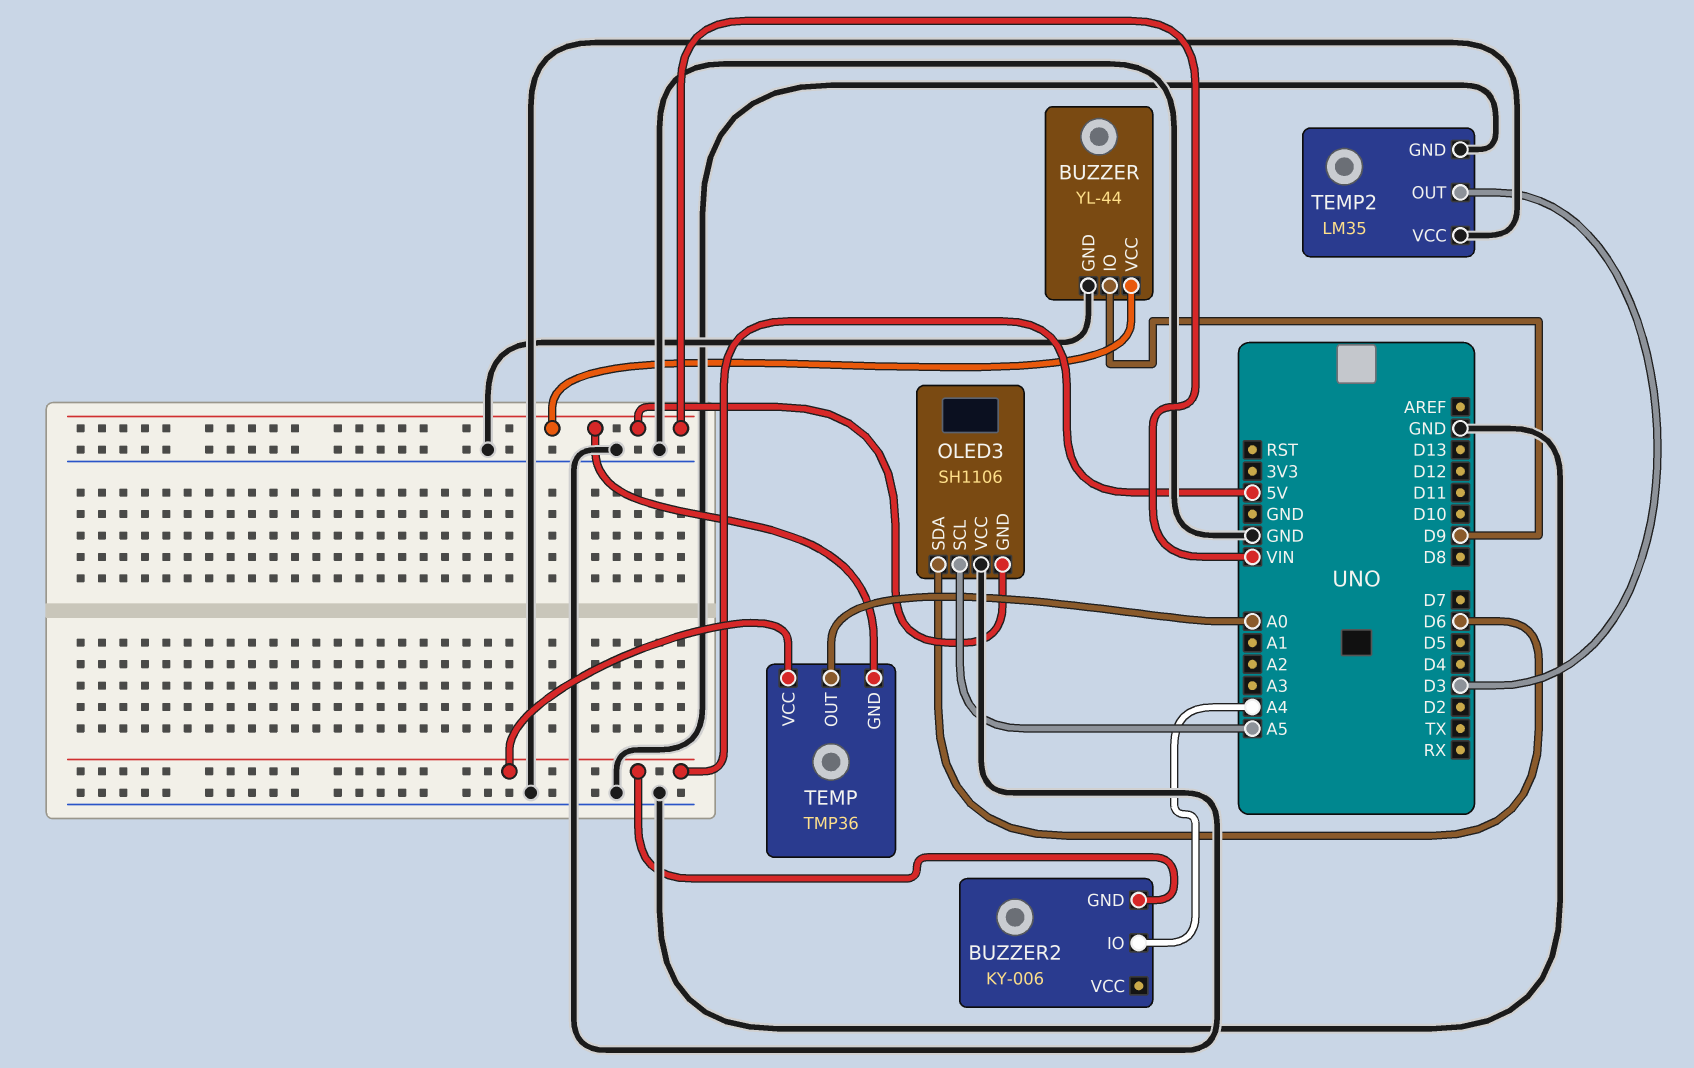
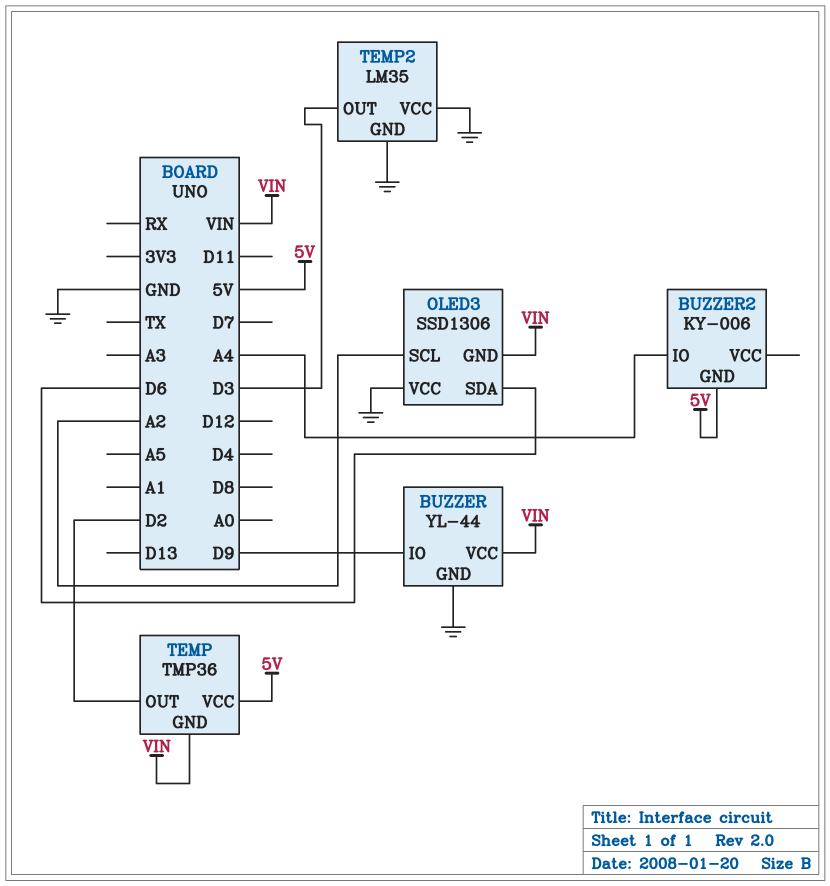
OLED3: SH1106 -> SSD1306
OLED3 pin SCL: A5 -> A2
TEMP pin OUT: A0 -> D2

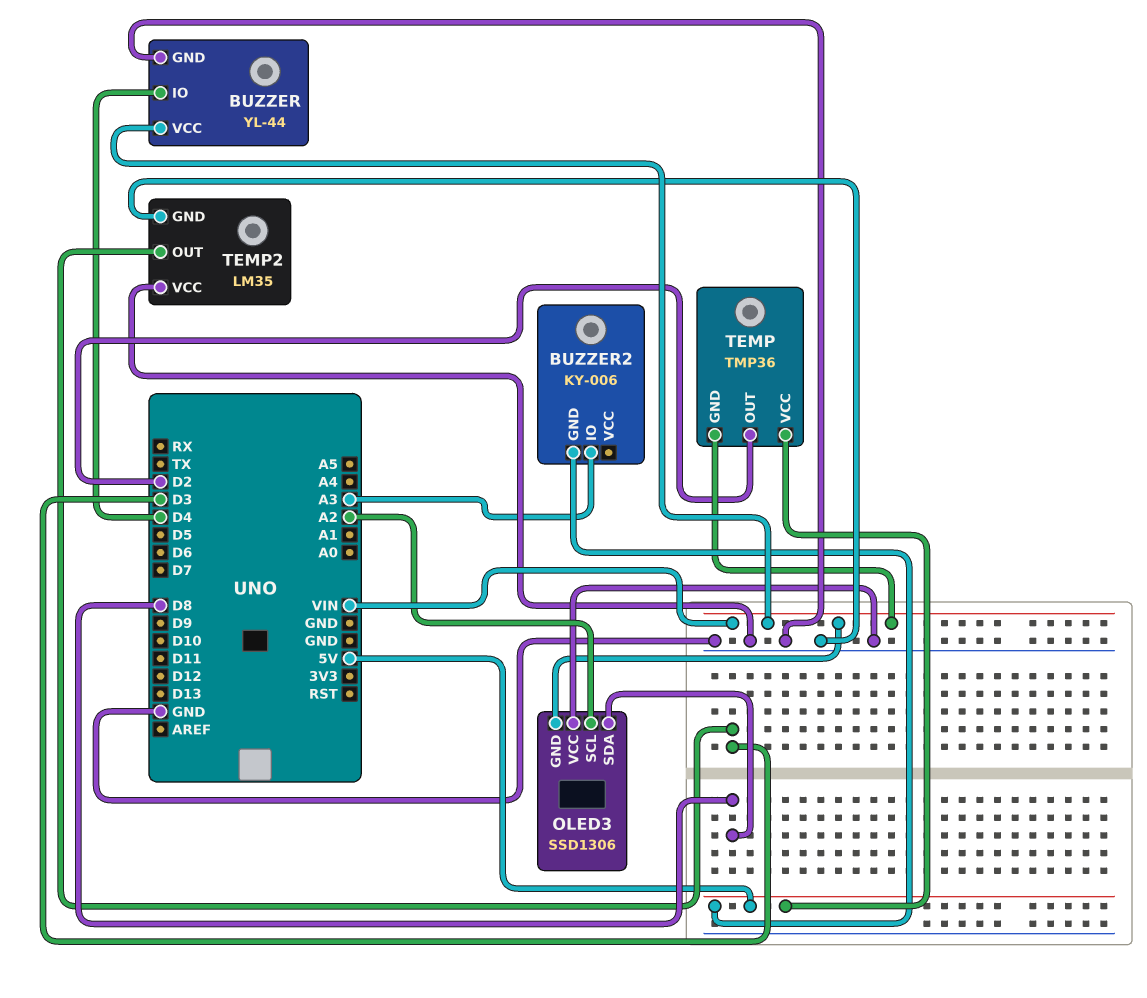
BUZZER pin IO: D9 -> D4
BUZZER2 pin IO: A4 -> A3
OLED3 pin SDA: D6 -> D8

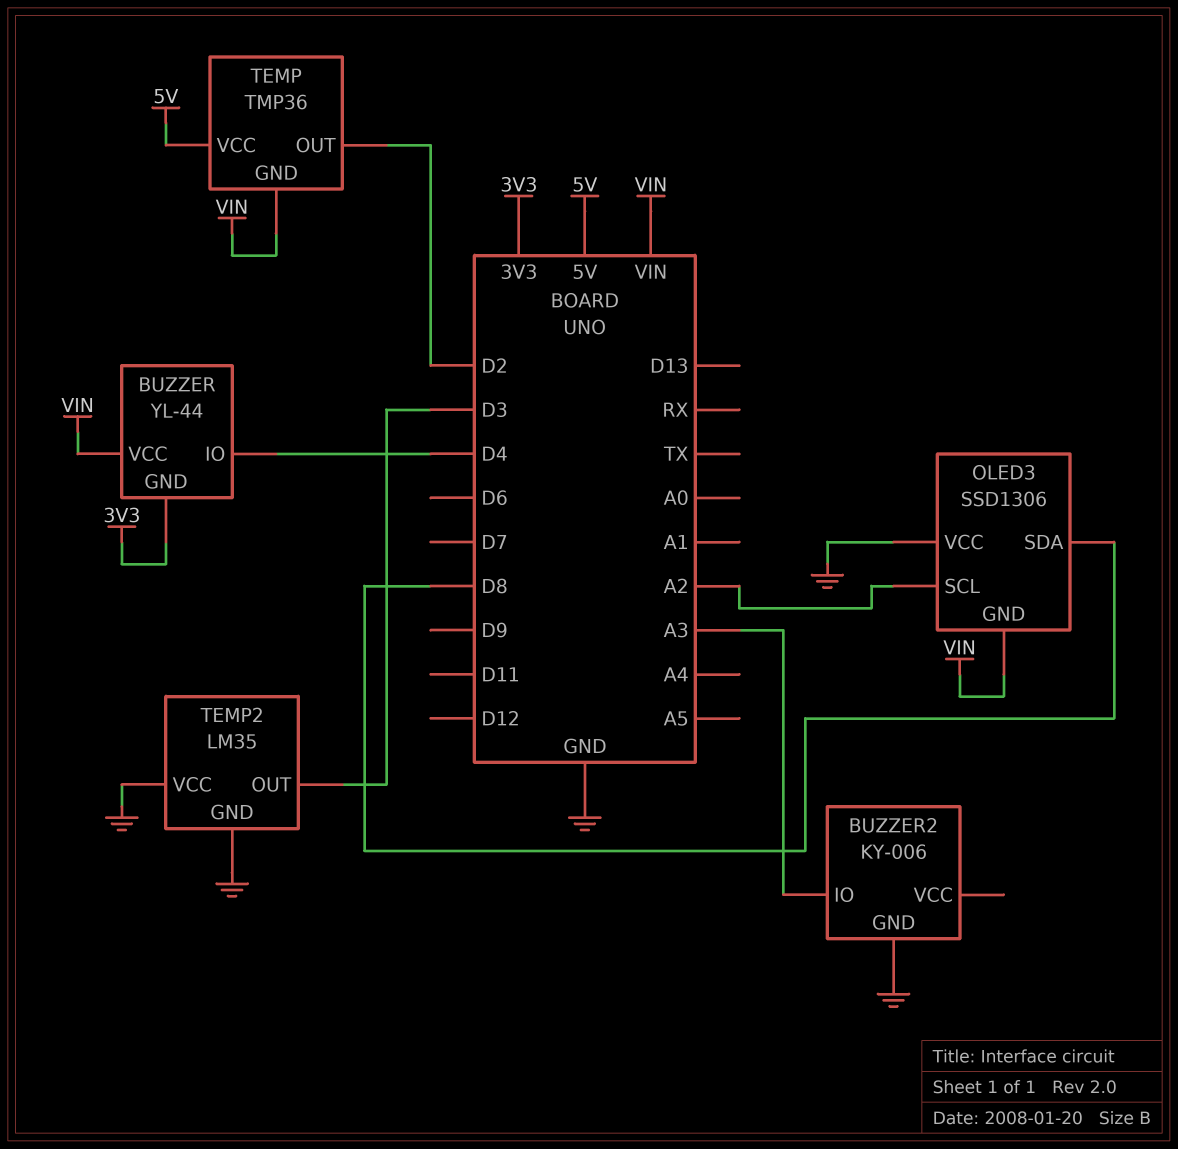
BUZZER pin GND: GND -> 3V3
BUZZER2 pin GND: 5V -> GND

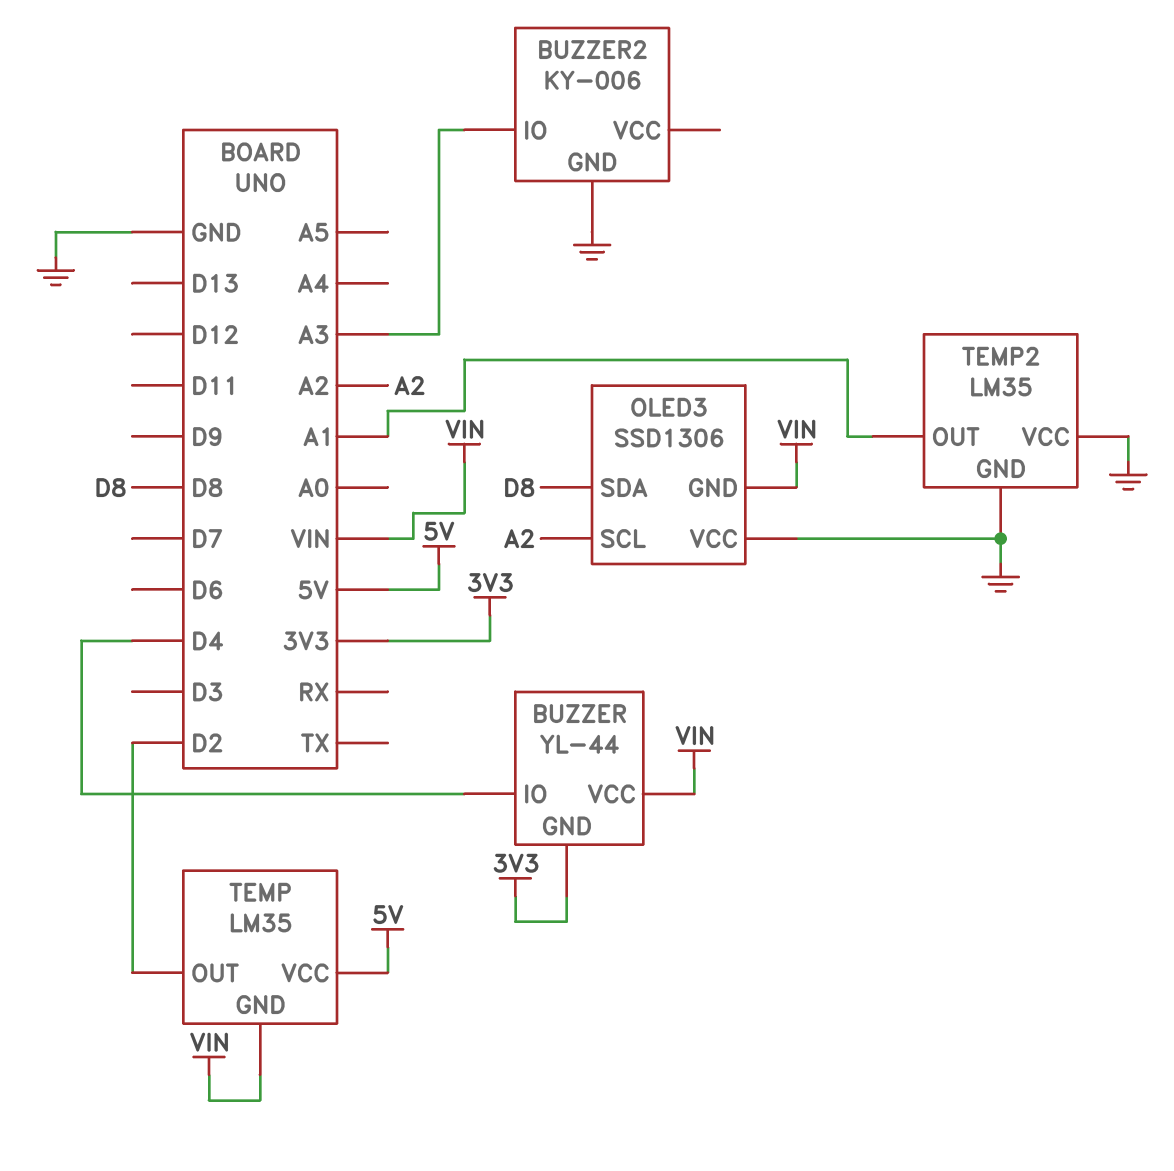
TEMP: TMP36 -> LM35
TEMP2 pin OUT: D3 -> A1

